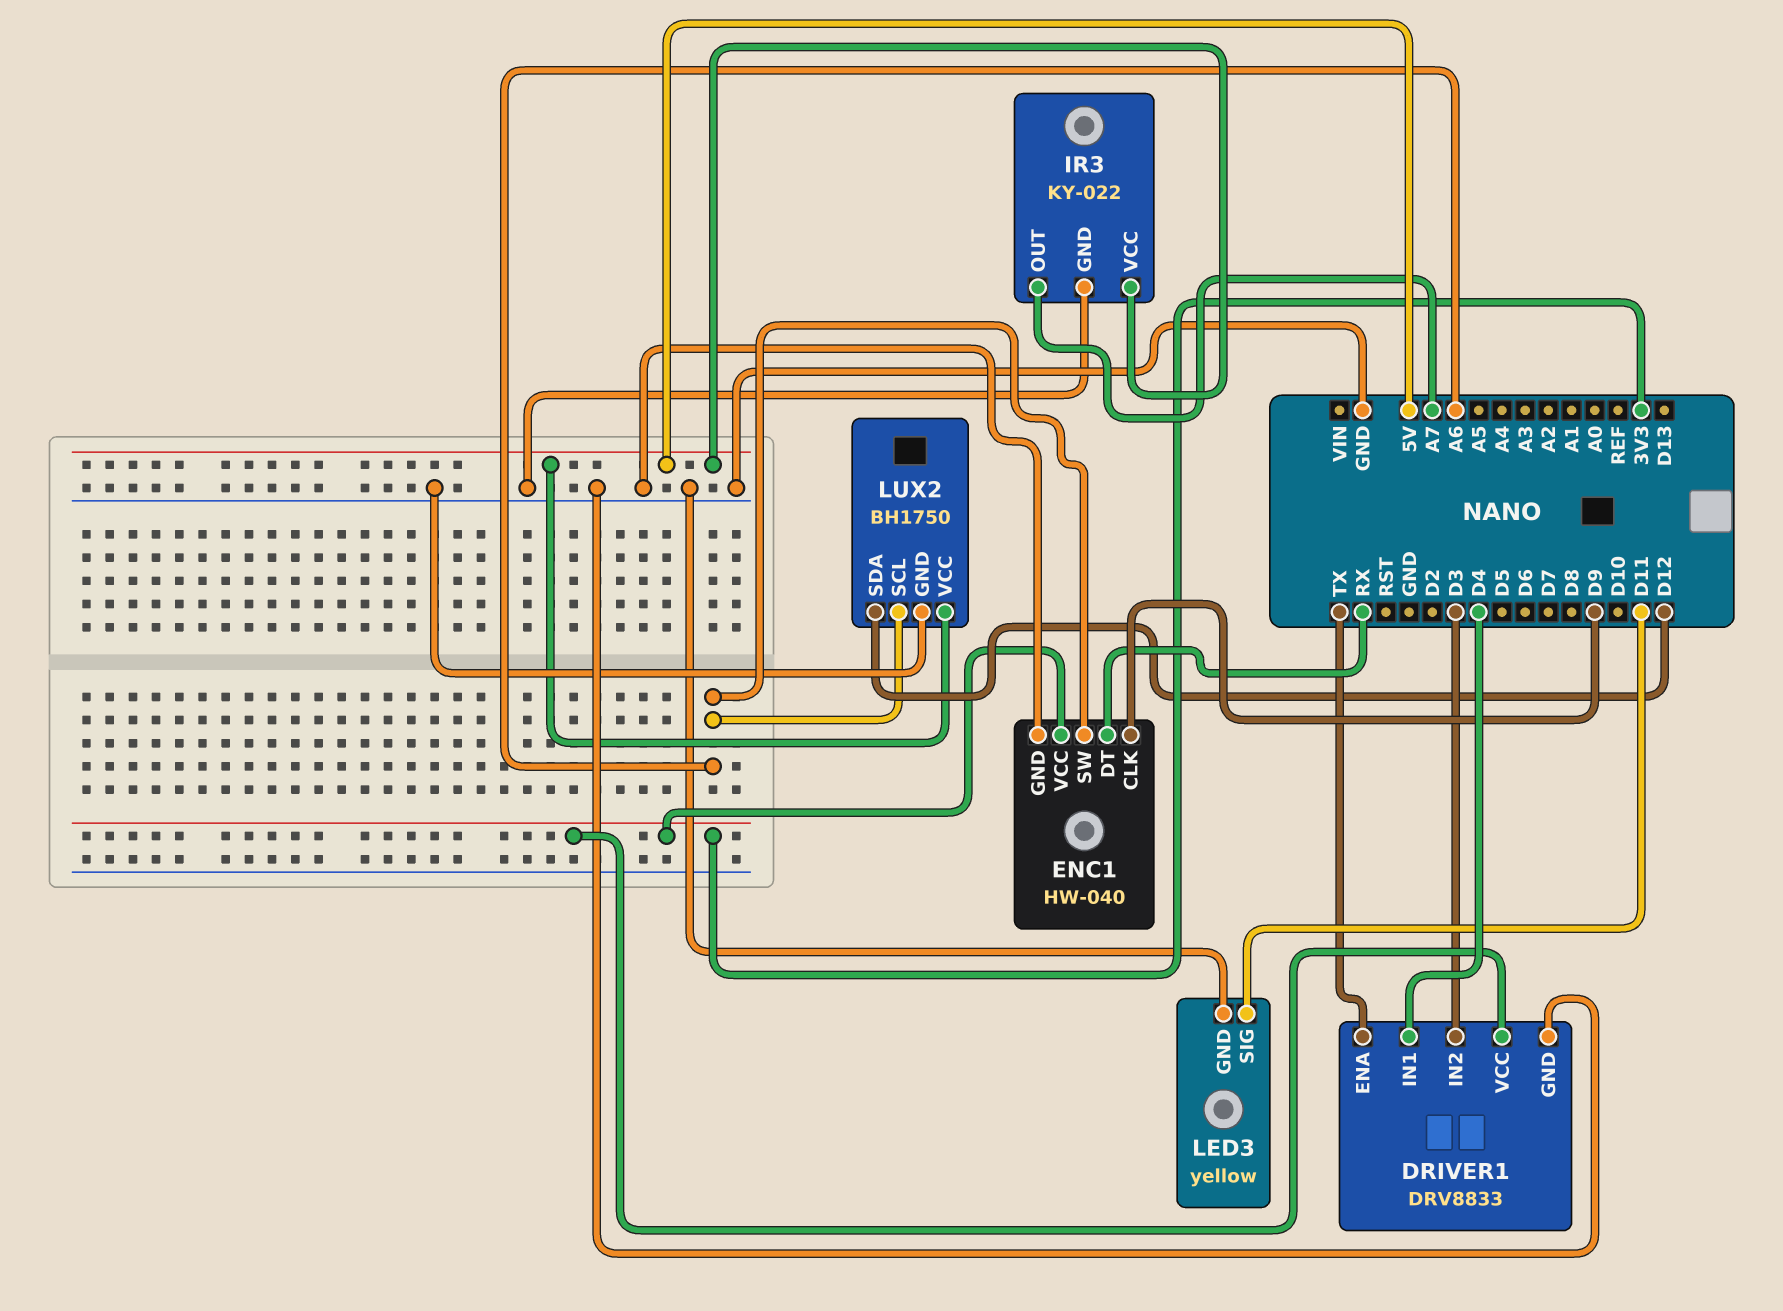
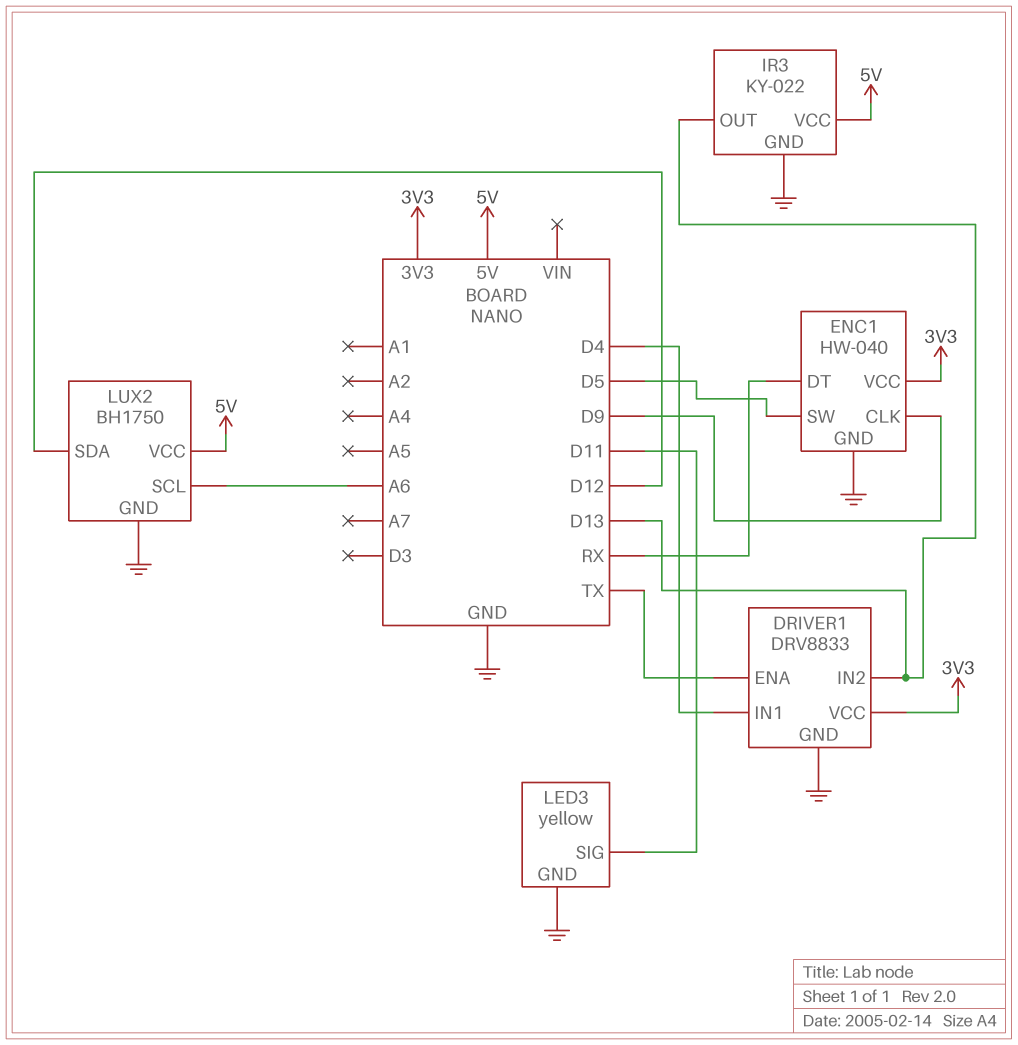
DRIVER1 pin IN2: D3 -> D13
ENC1 pin SW: A6 -> D5
IR3 pin OUT: A7 -> D13

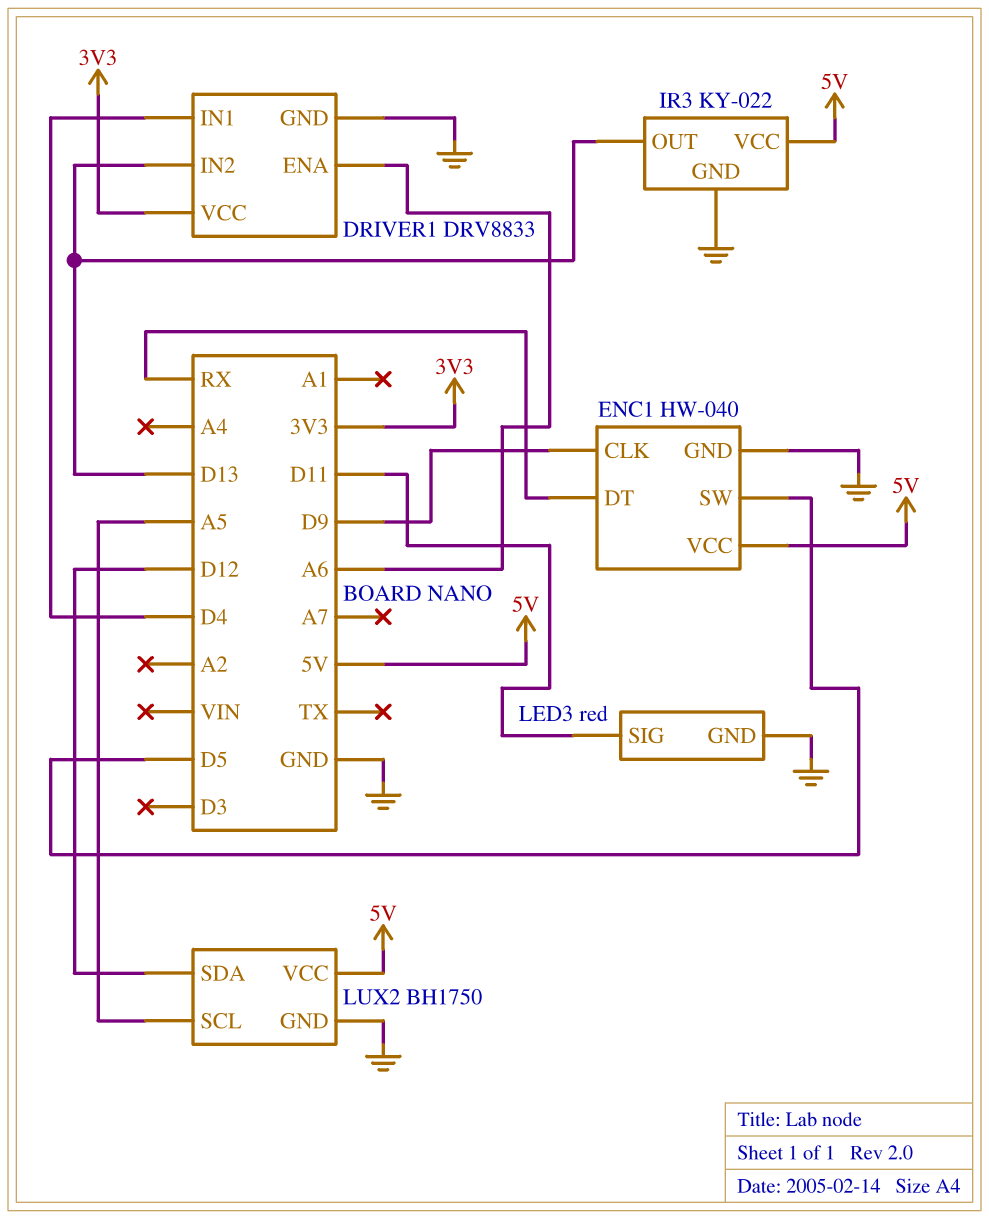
DRIVER1 pin ENA: TX -> A6
ENC1 pin VCC: 3V3 -> 5V
LED3: yellow -> red
LUX2 pin SCL: A6 -> A5

